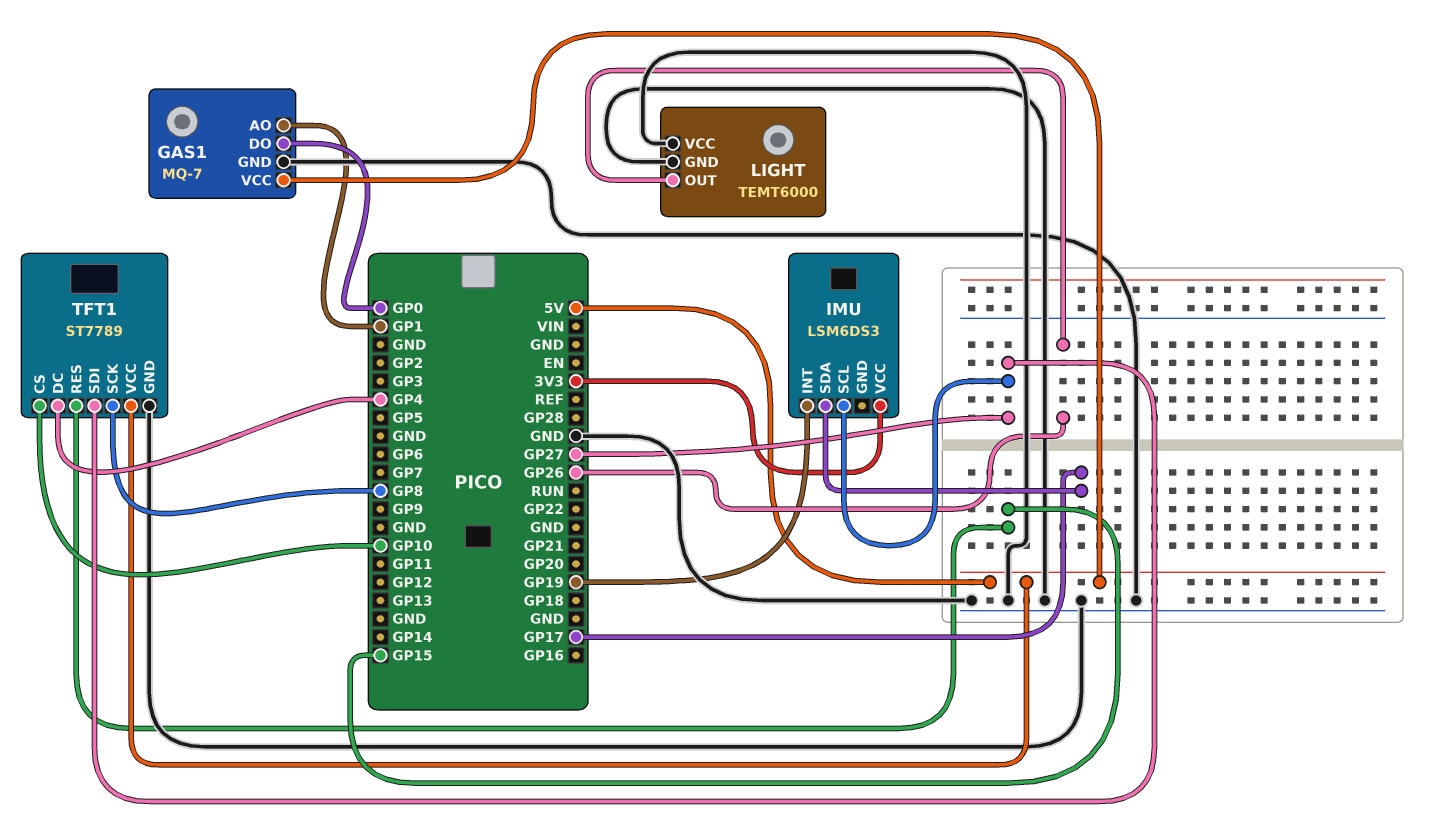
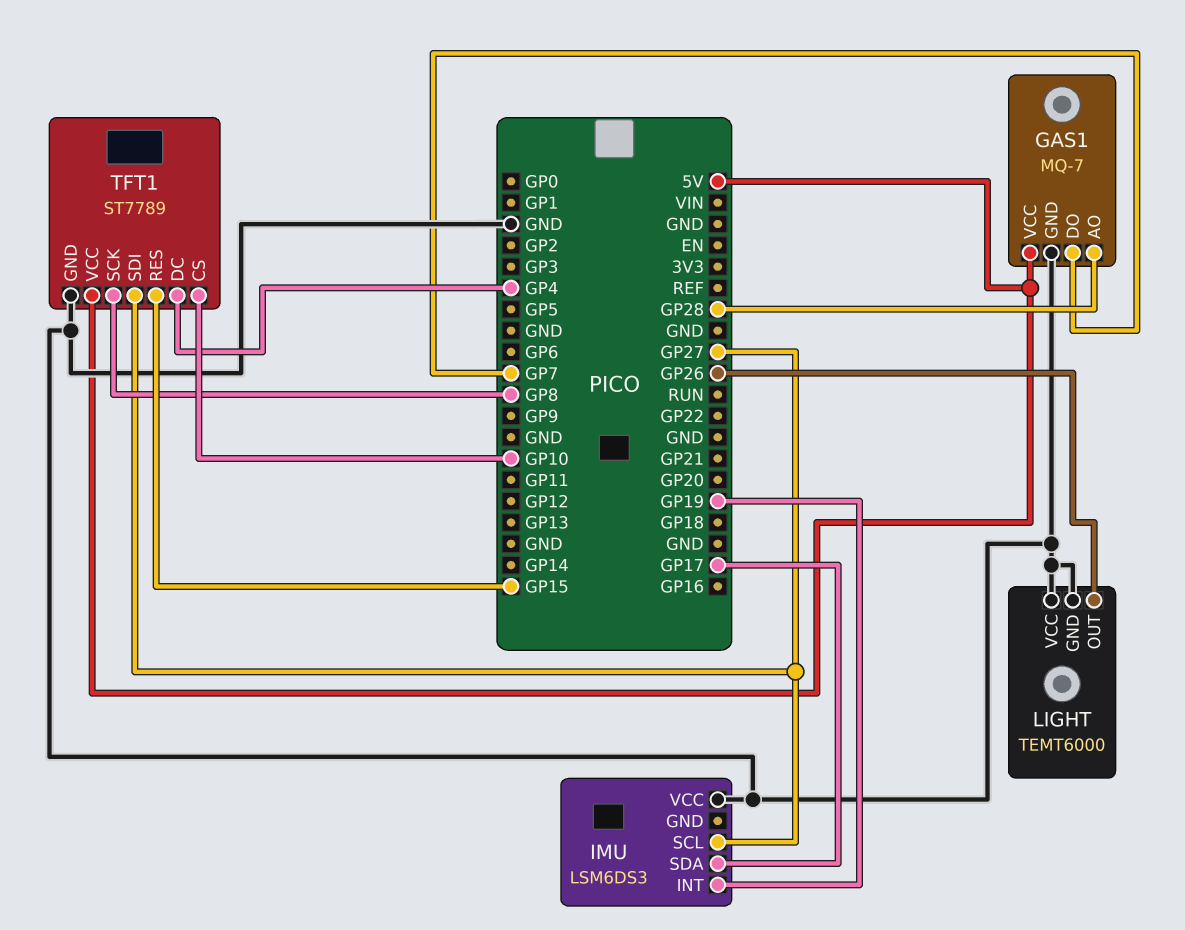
GAS1 pin AO: GP1 -> GP28
GAS1 pin DO: GP0 -> GP7
IMU pin VCC: 3V3 -> GND

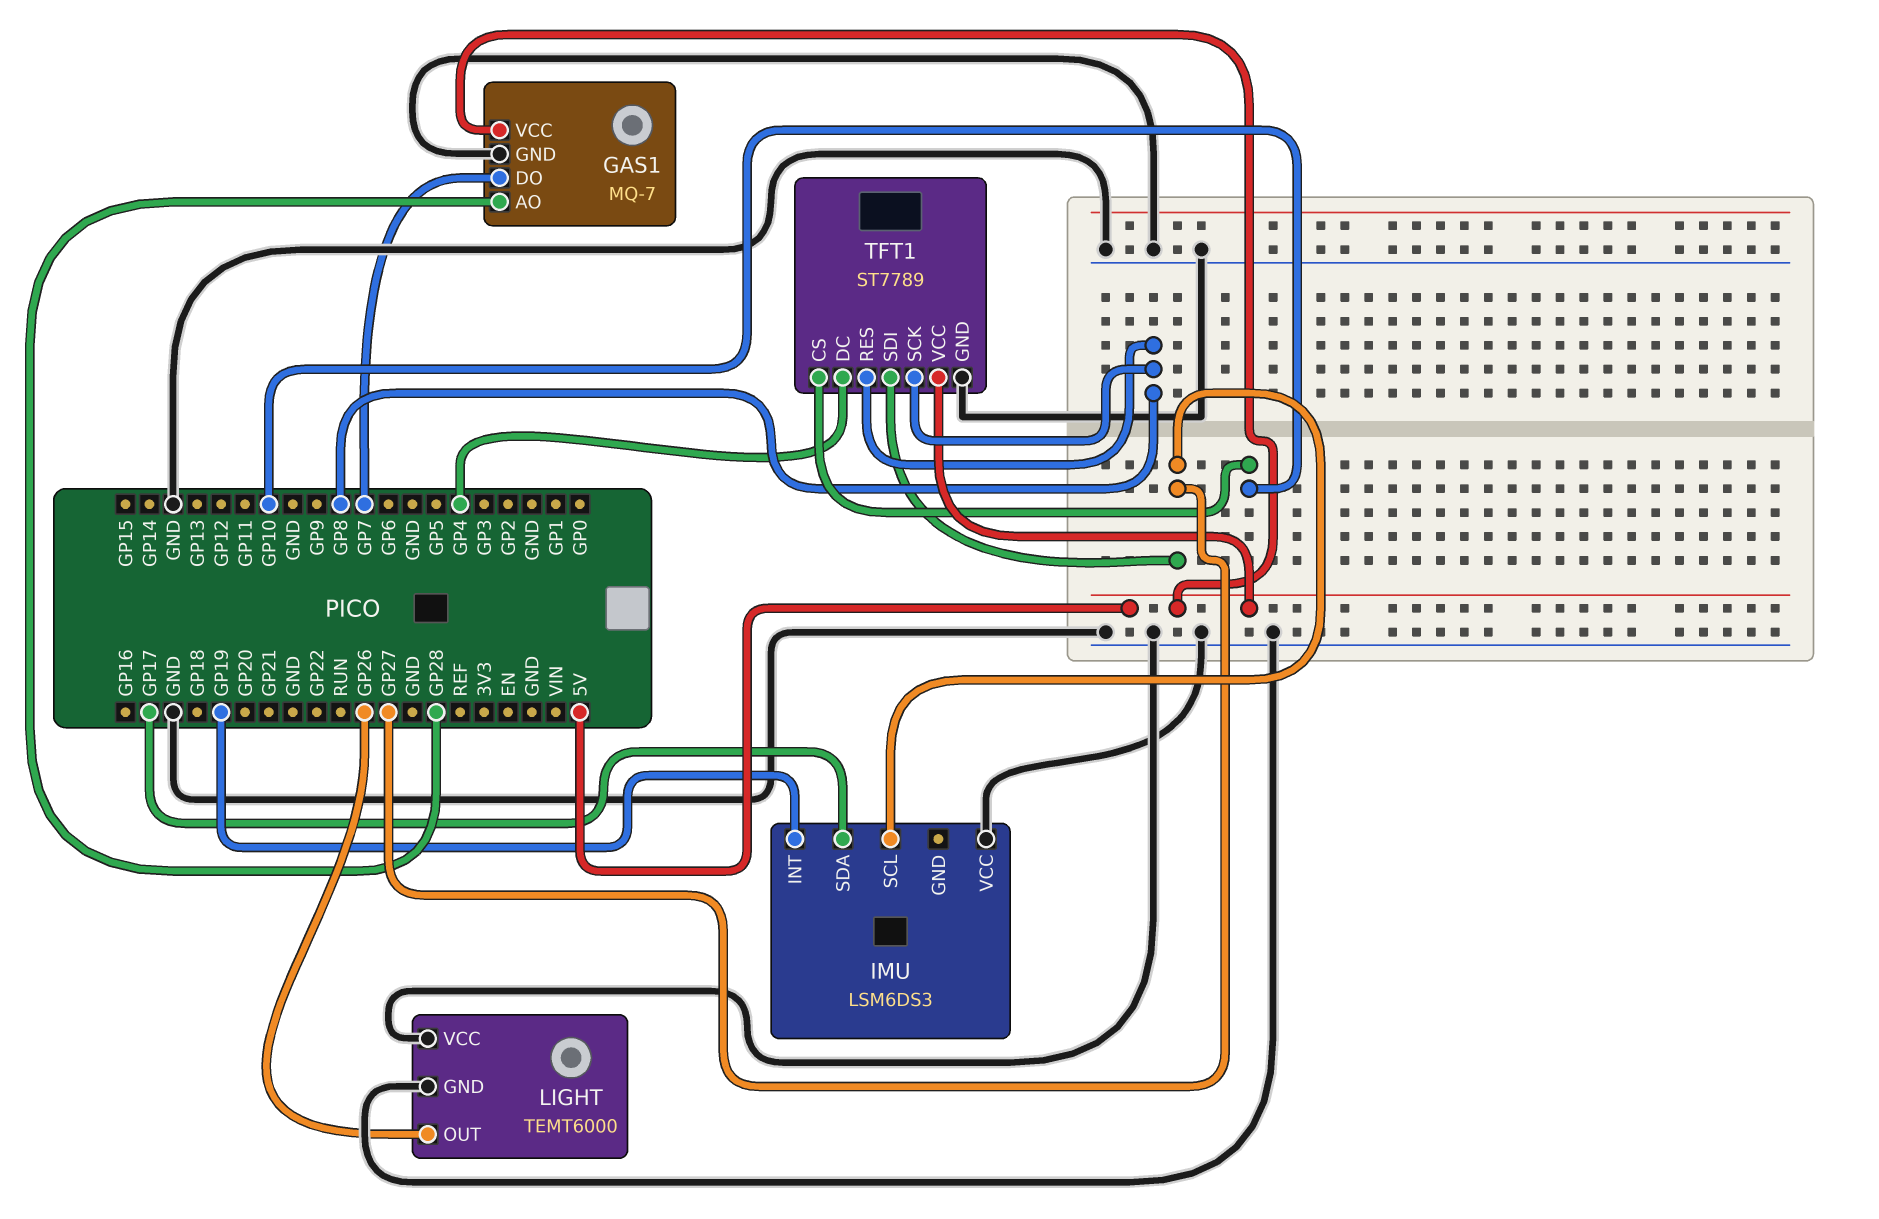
TFT1 pin RES: GP15 -> GP8

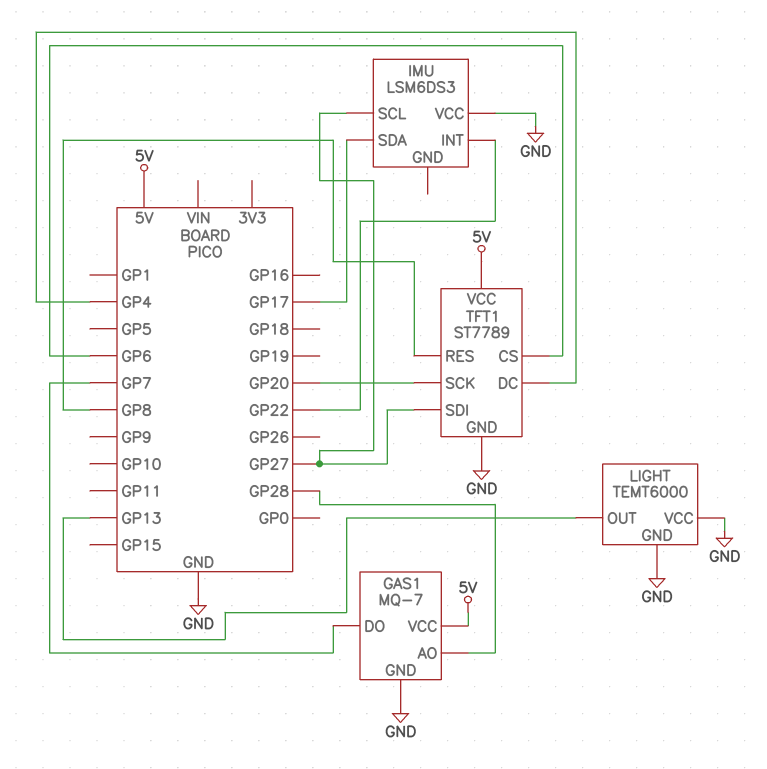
IMU pin INT: GP19 -> GP22
LIGHT pin OUT: GP26 -> GP13
TFT1 pin CS: GP10 -> GP6
TFT1 pin SCK: GP8 -> GP20

